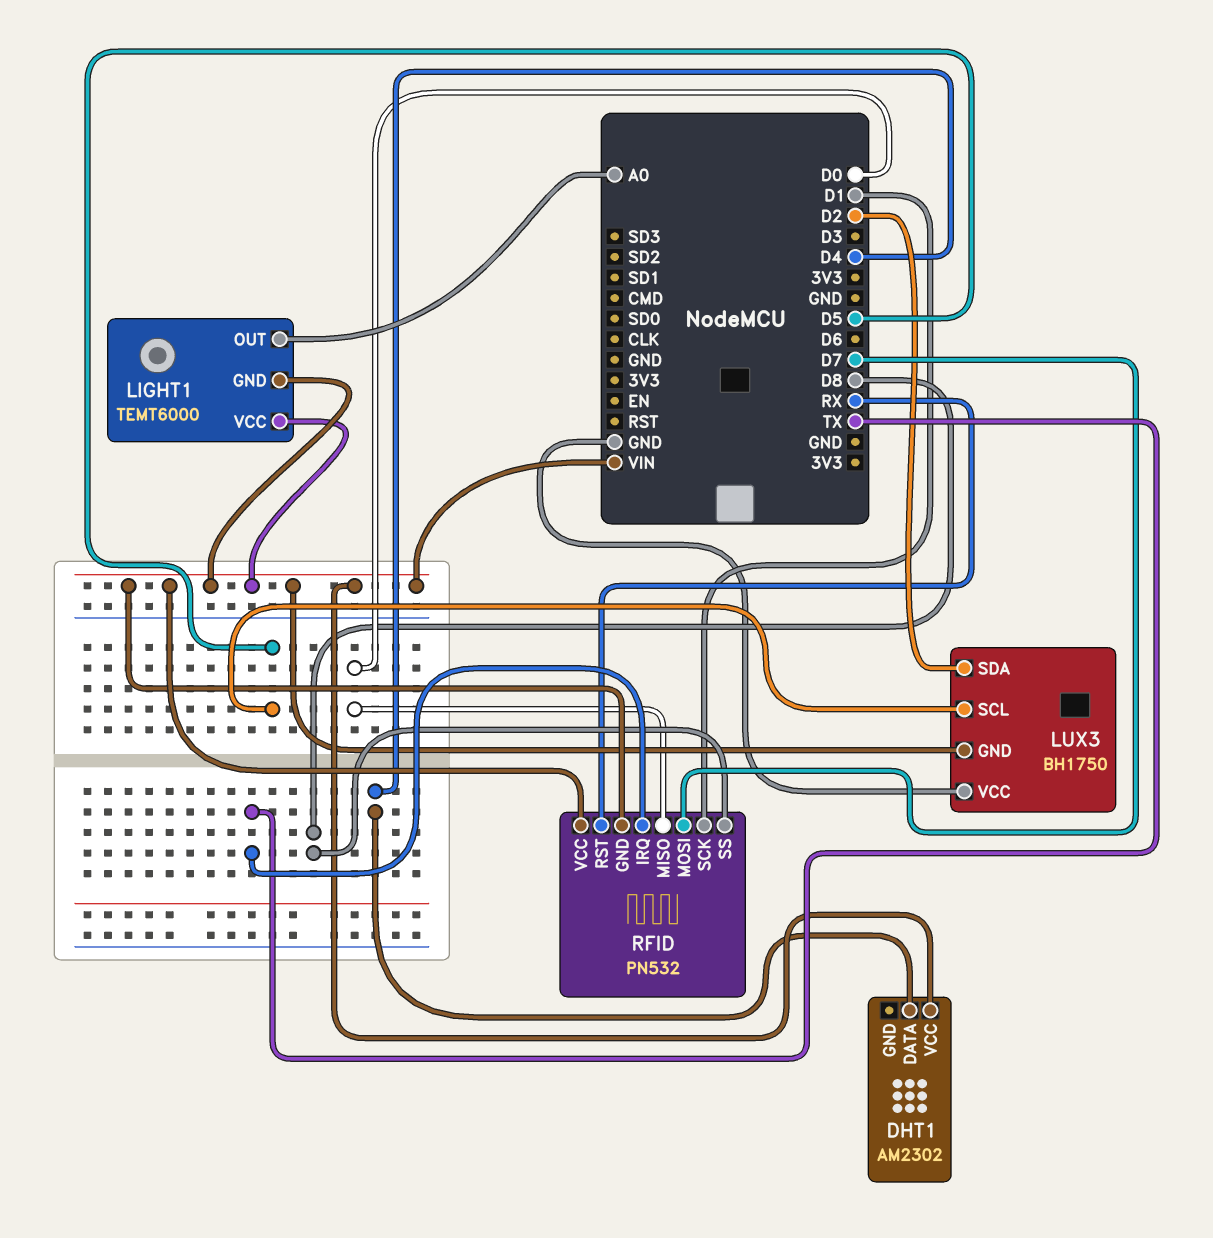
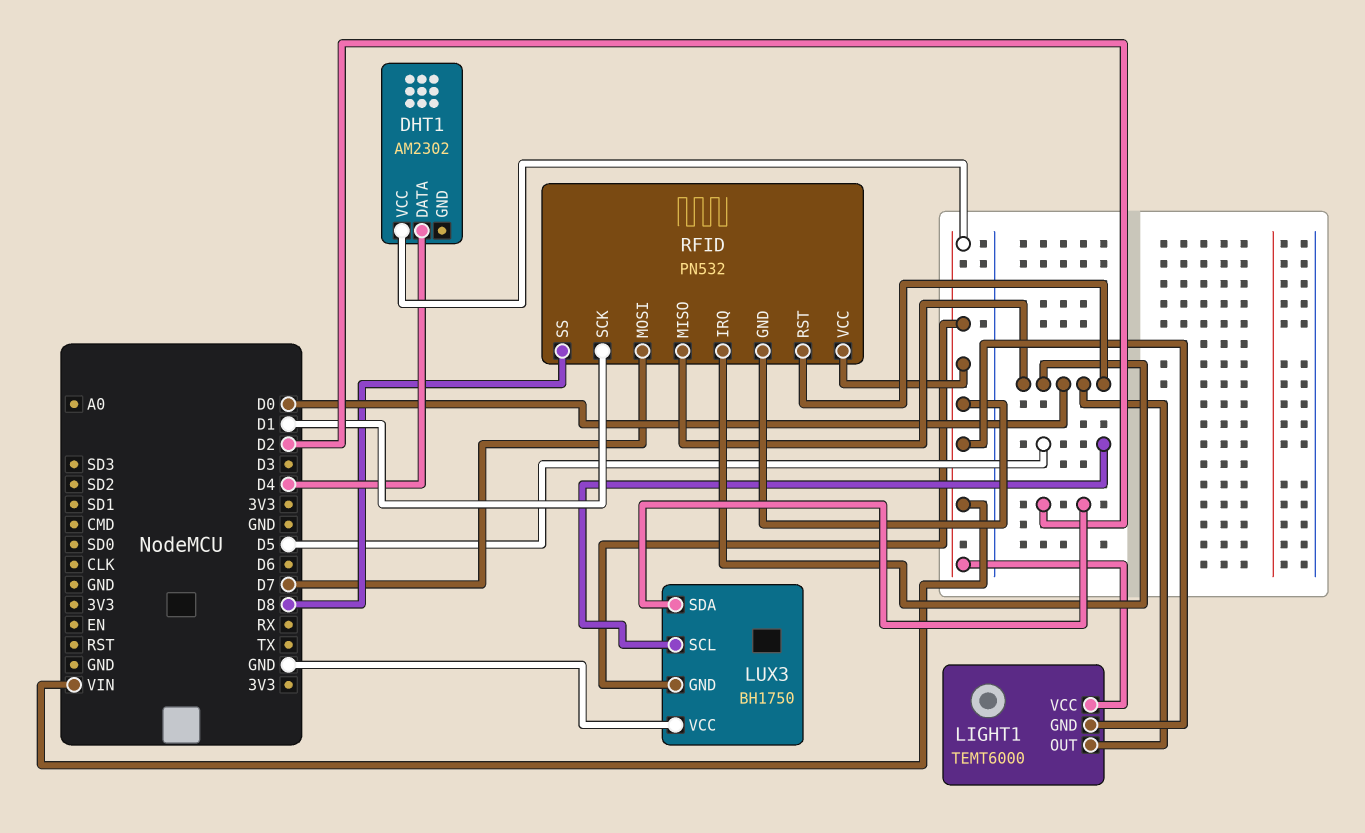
LIGHT1 pin OUT: A0 -> D0
RFID pin IRQ: TX -> D0
RFID pin RST: RX -> D0

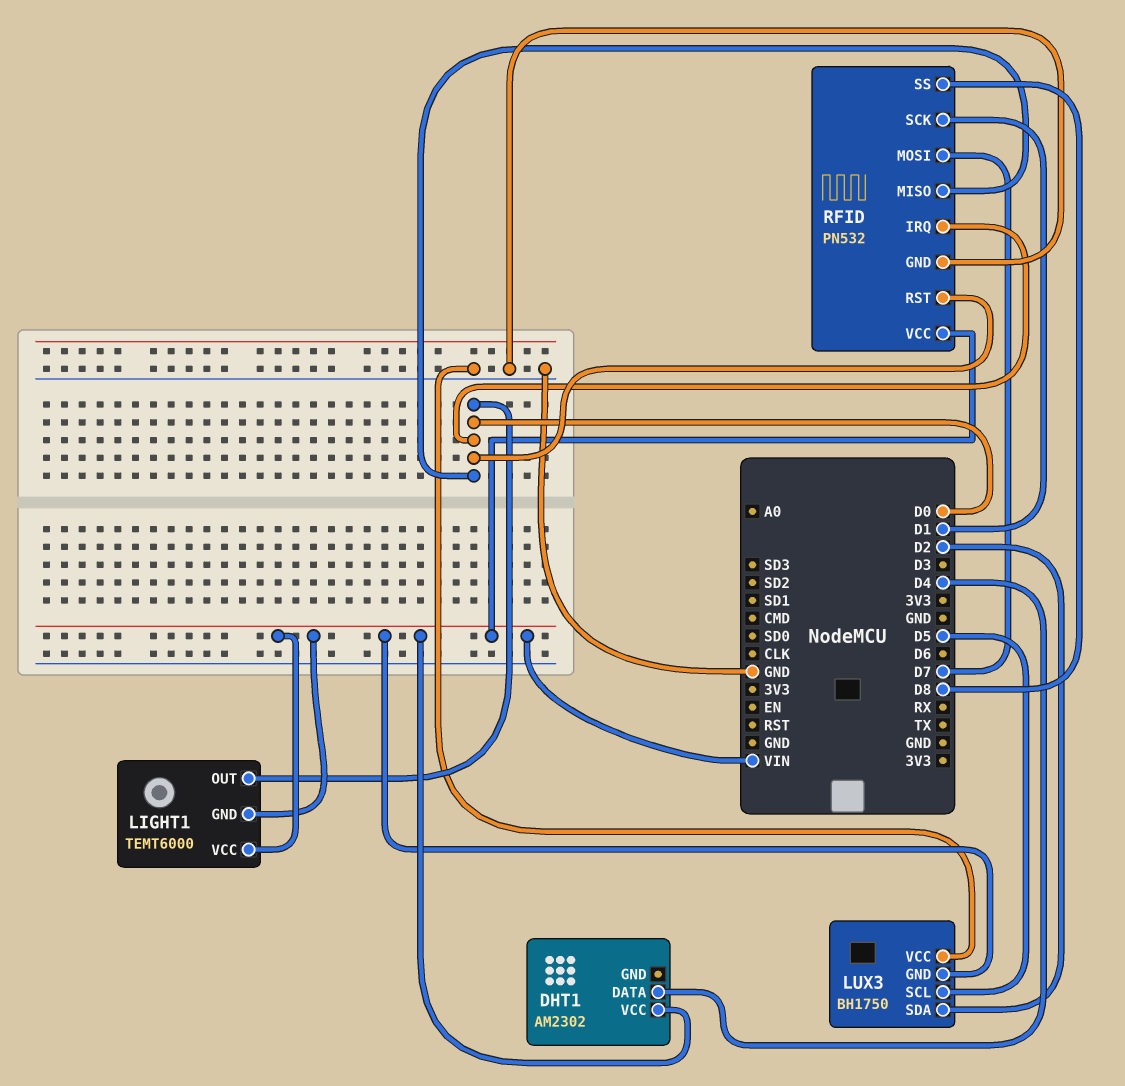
RFID pin GND: VIN -> GND

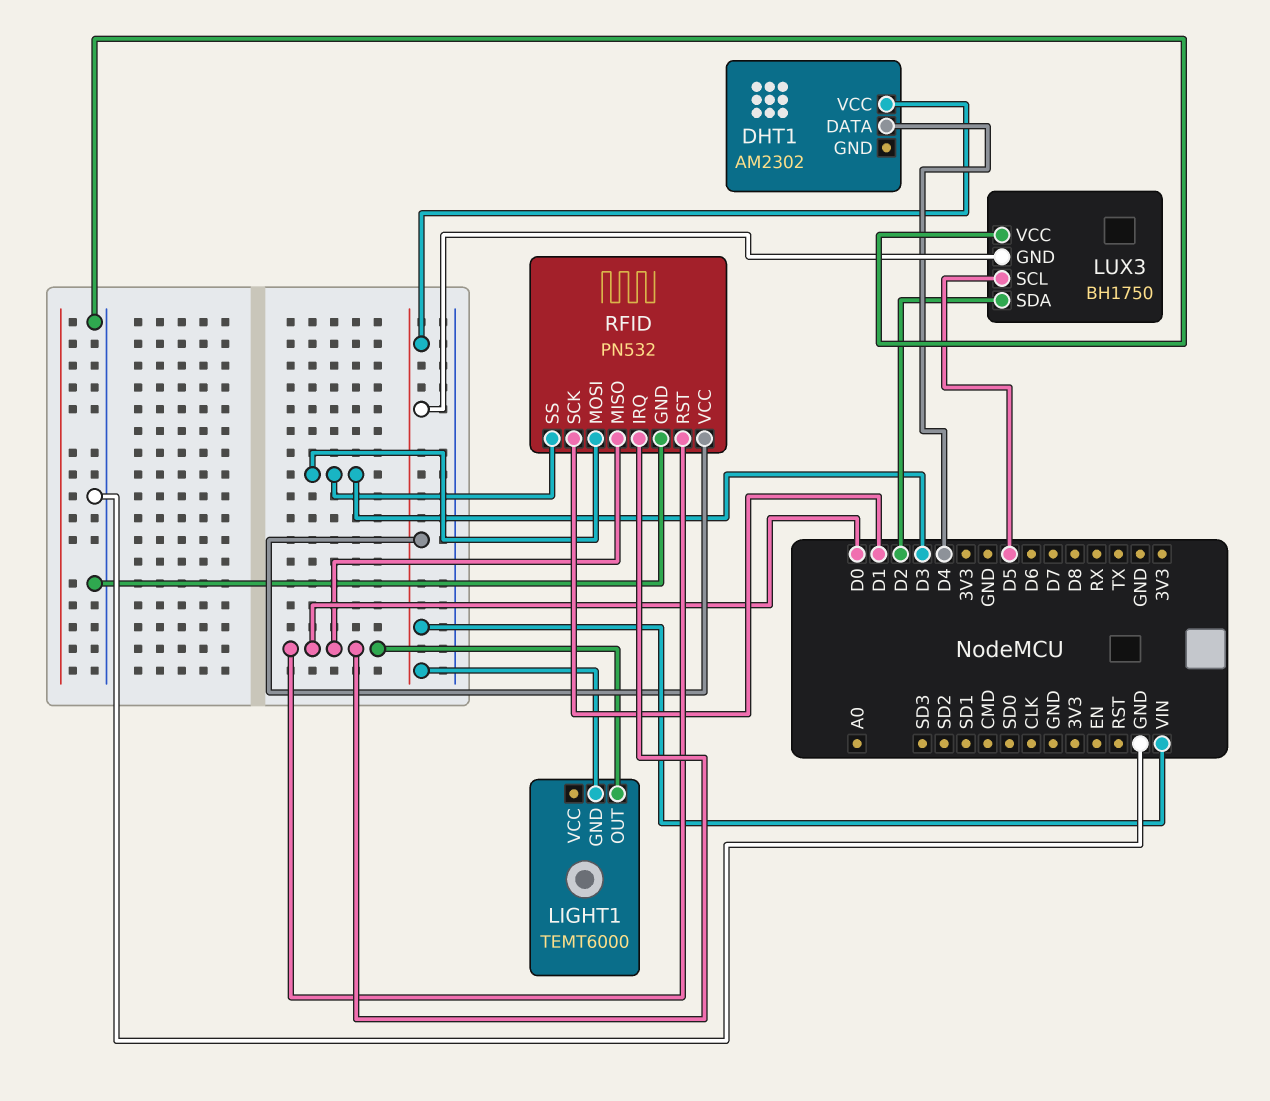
LIGHT1 pin VCC: VIN -> none
RFID pin MOSI: D7 -> D3
RFID pin SS: D8 -> D3

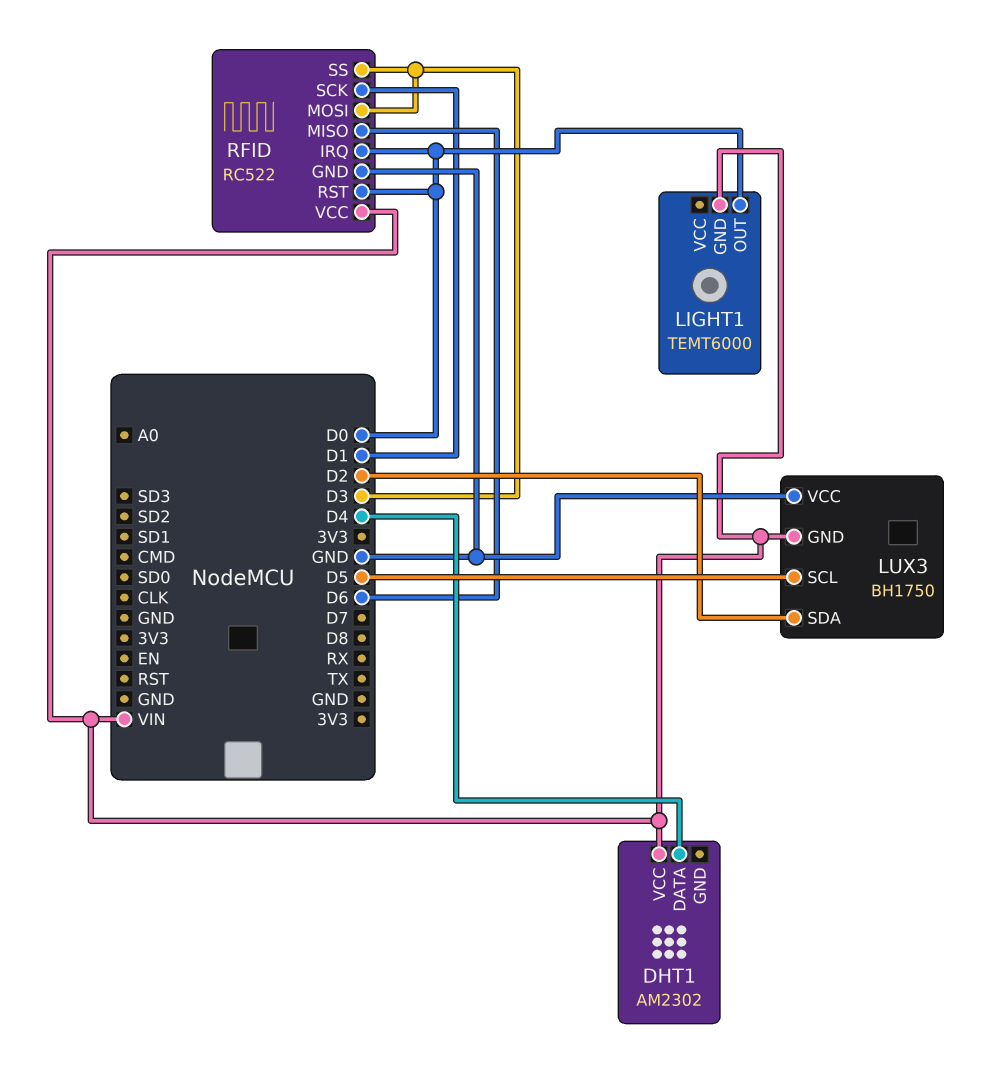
RFID: PN532 -> RC522
RFID pin MISO: D0 -> D6

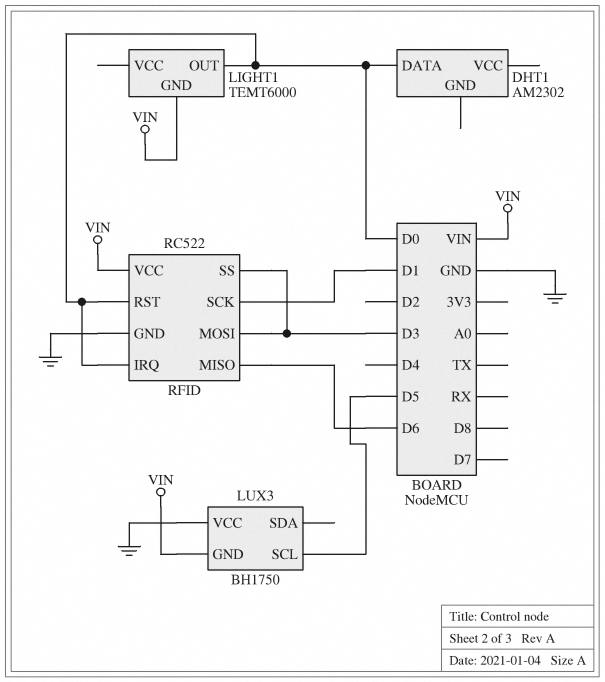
DHT1 pin DATA: D4 -> D0
DHT1 pin VCC: VIN -> none
LUX3 pin SDA: D2 -> none

